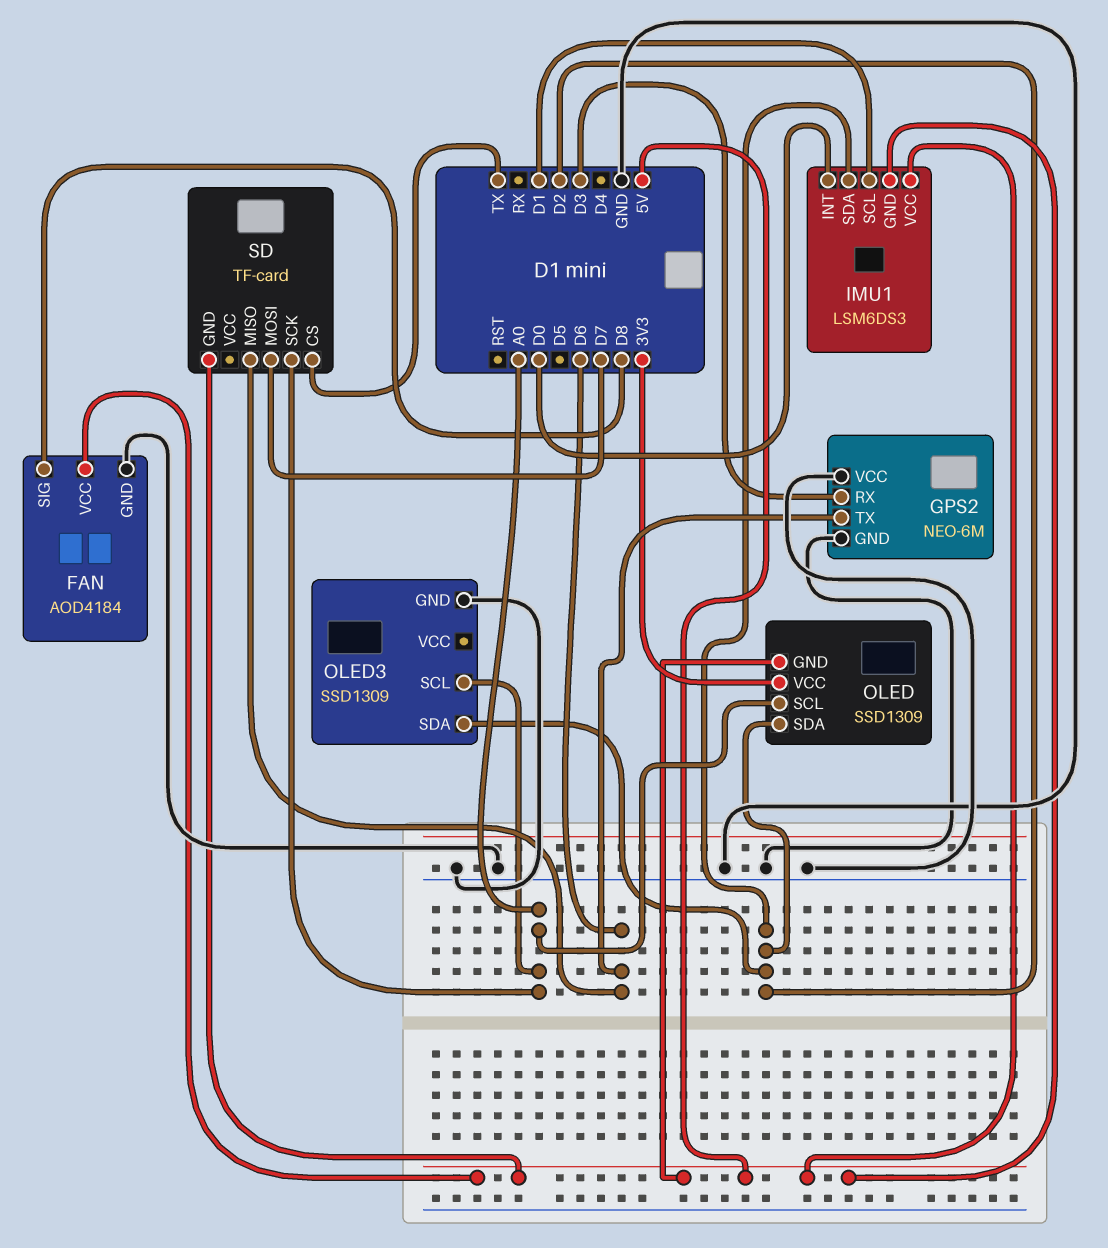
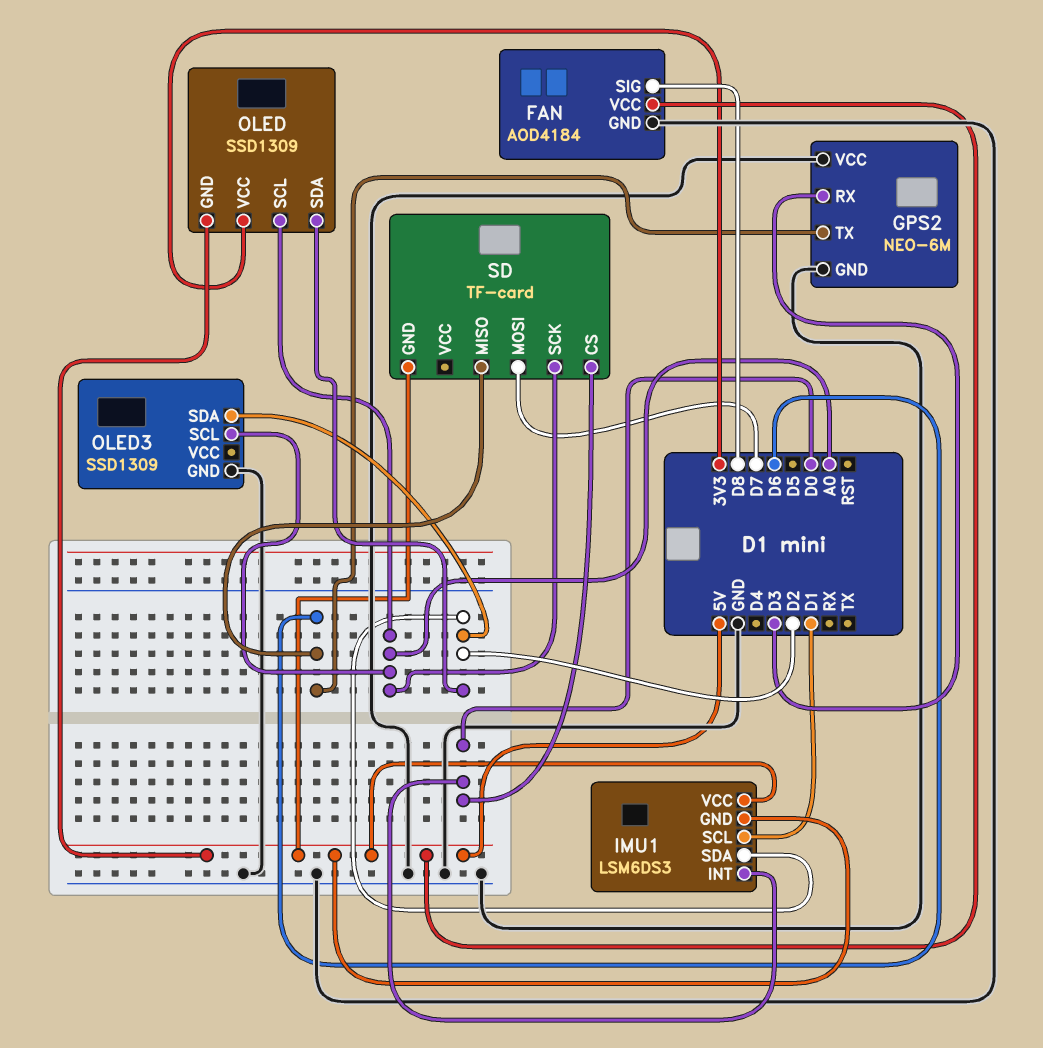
SD pin CS: TX -> D0

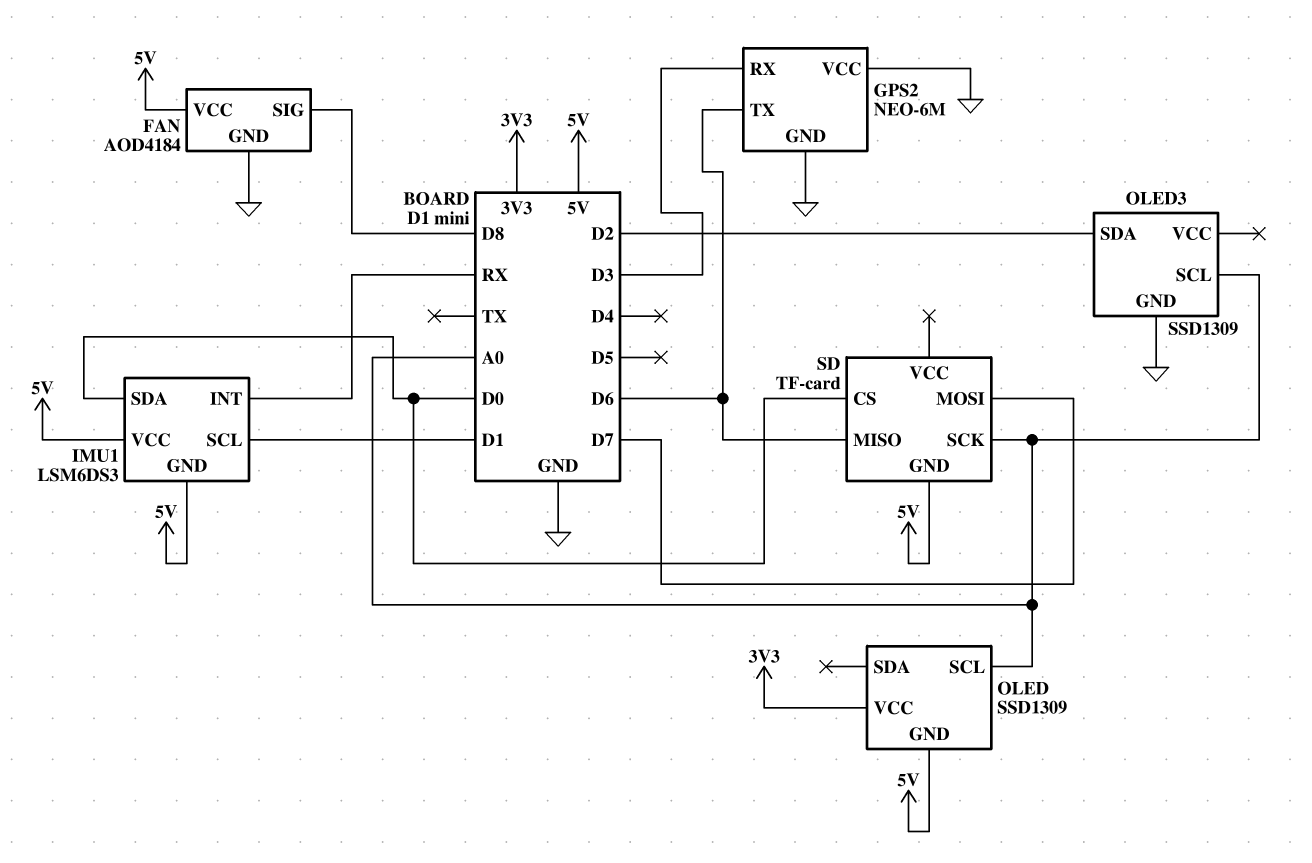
IMU1 pin INT: D0 -> RX
IMU1 pin SDA: D2 -> D0
OLED pin SDA: D2 -> none

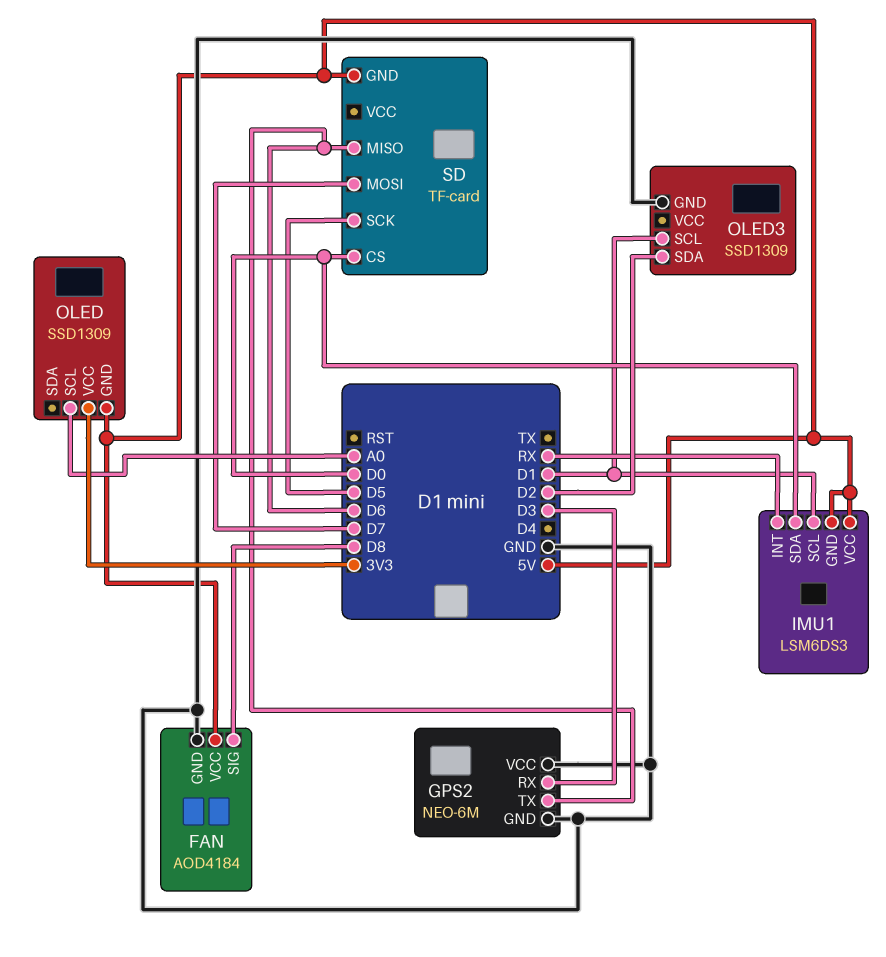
OLED3 pin SCL: A0 -> D1
SD pin SCK: A0 -> D5

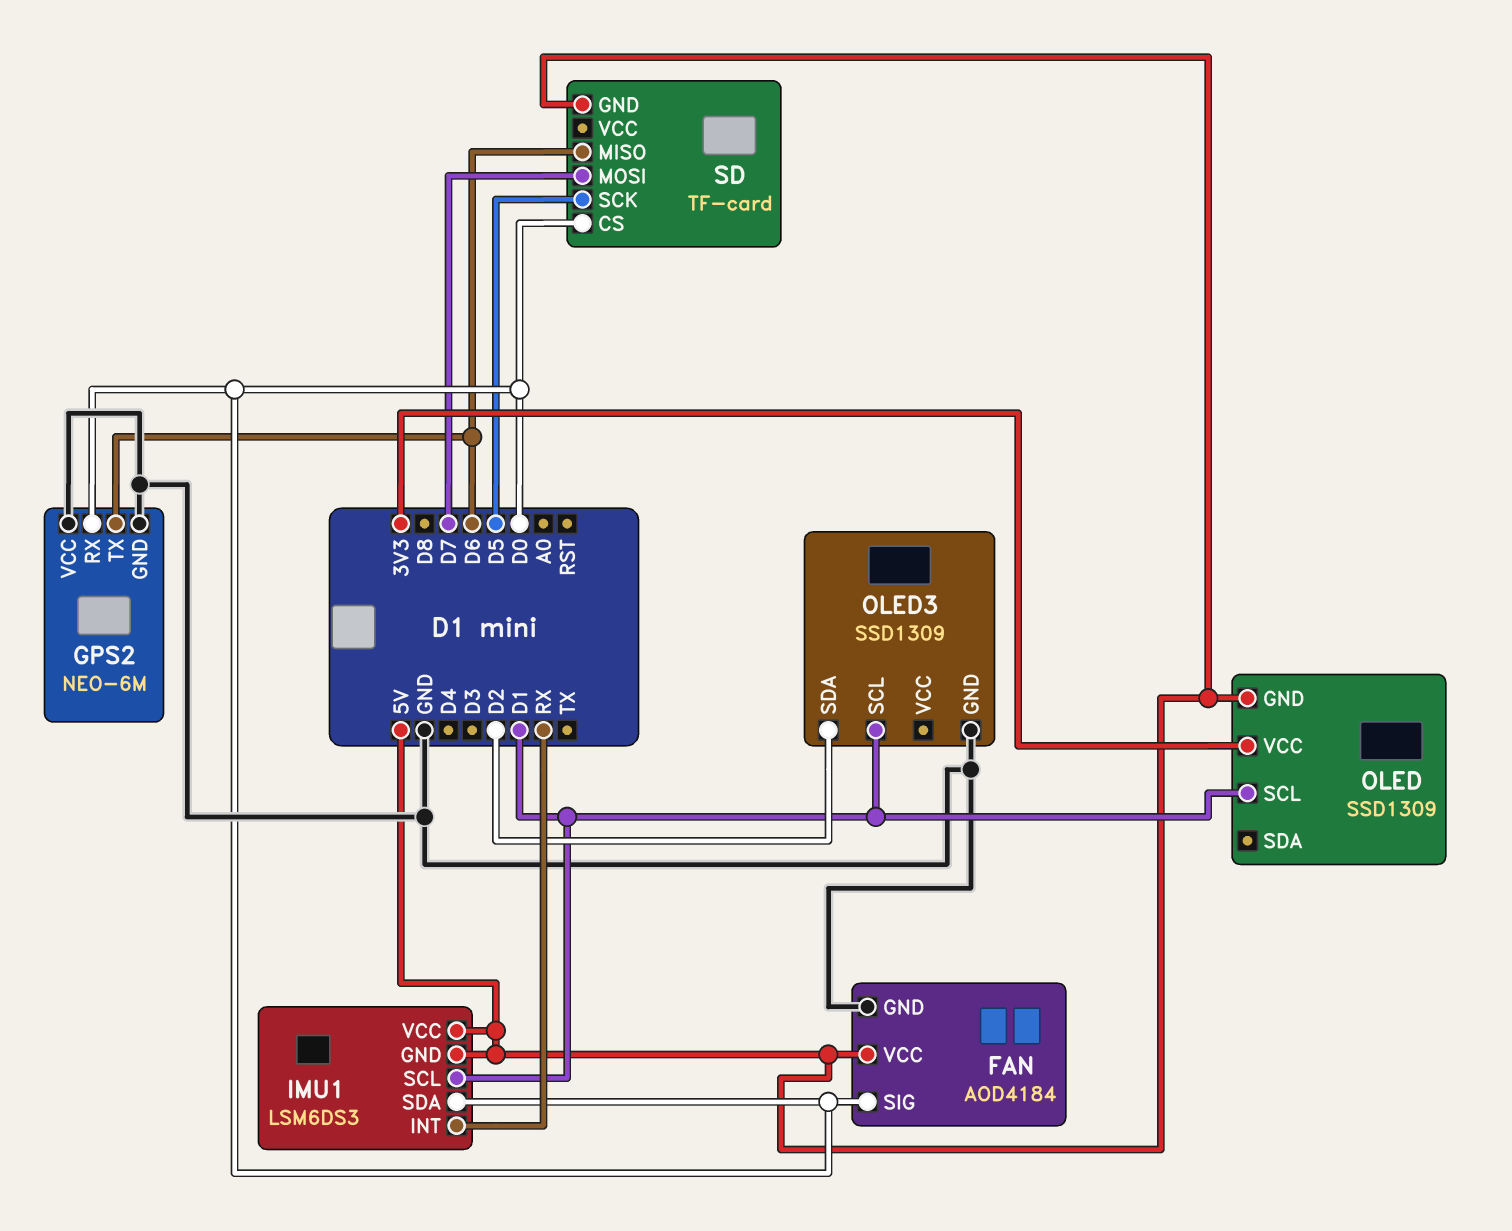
FAN pin SIG: D8 -> D0
GPS2 pin RX: D3 -> D0
OLED pin SCL: A0 -> D1

